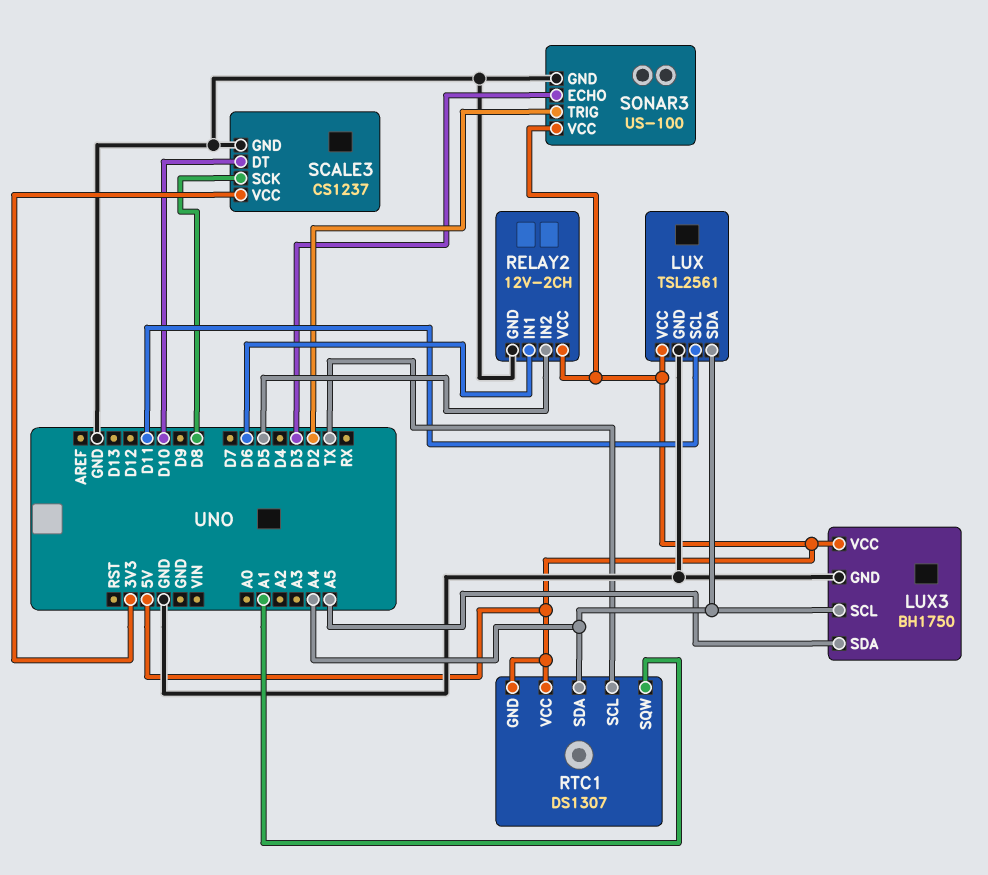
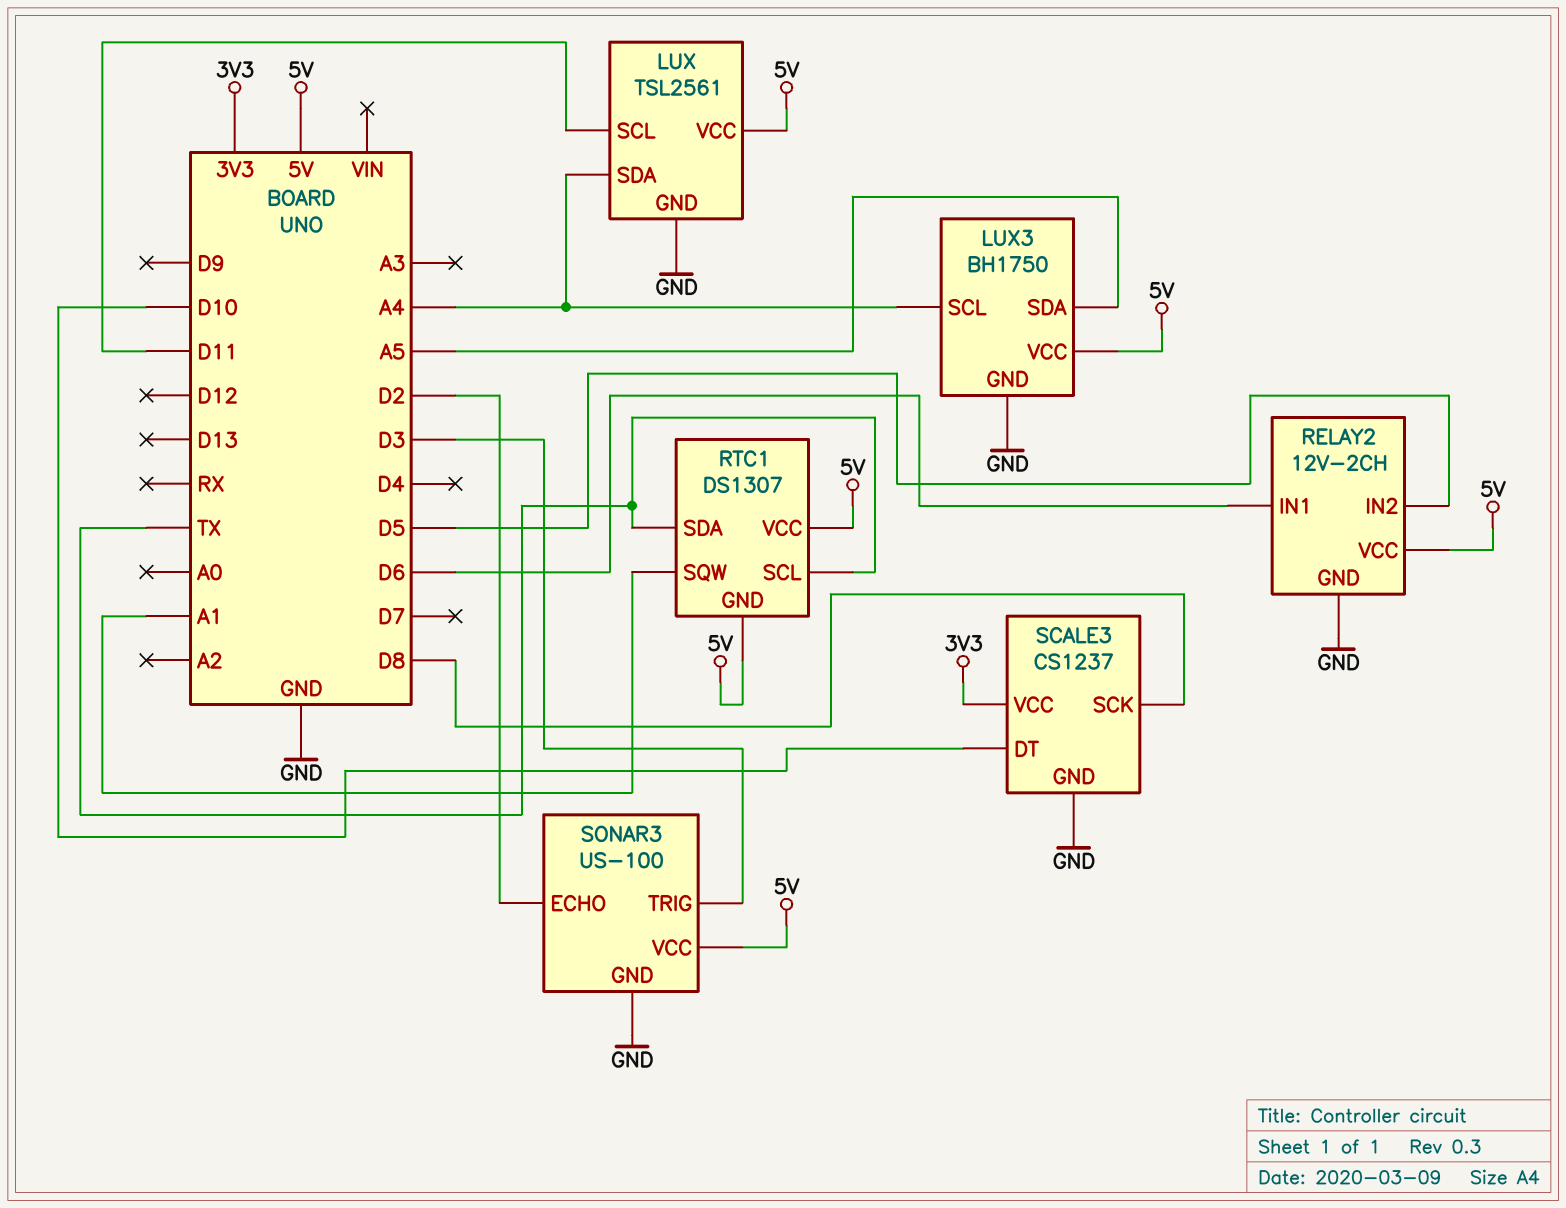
RTC1 pin SDA: A4 -> TX
SONAR3 pin ECHO: D3 -> D2
SONAR3 pin TRIG: D2 -> D3

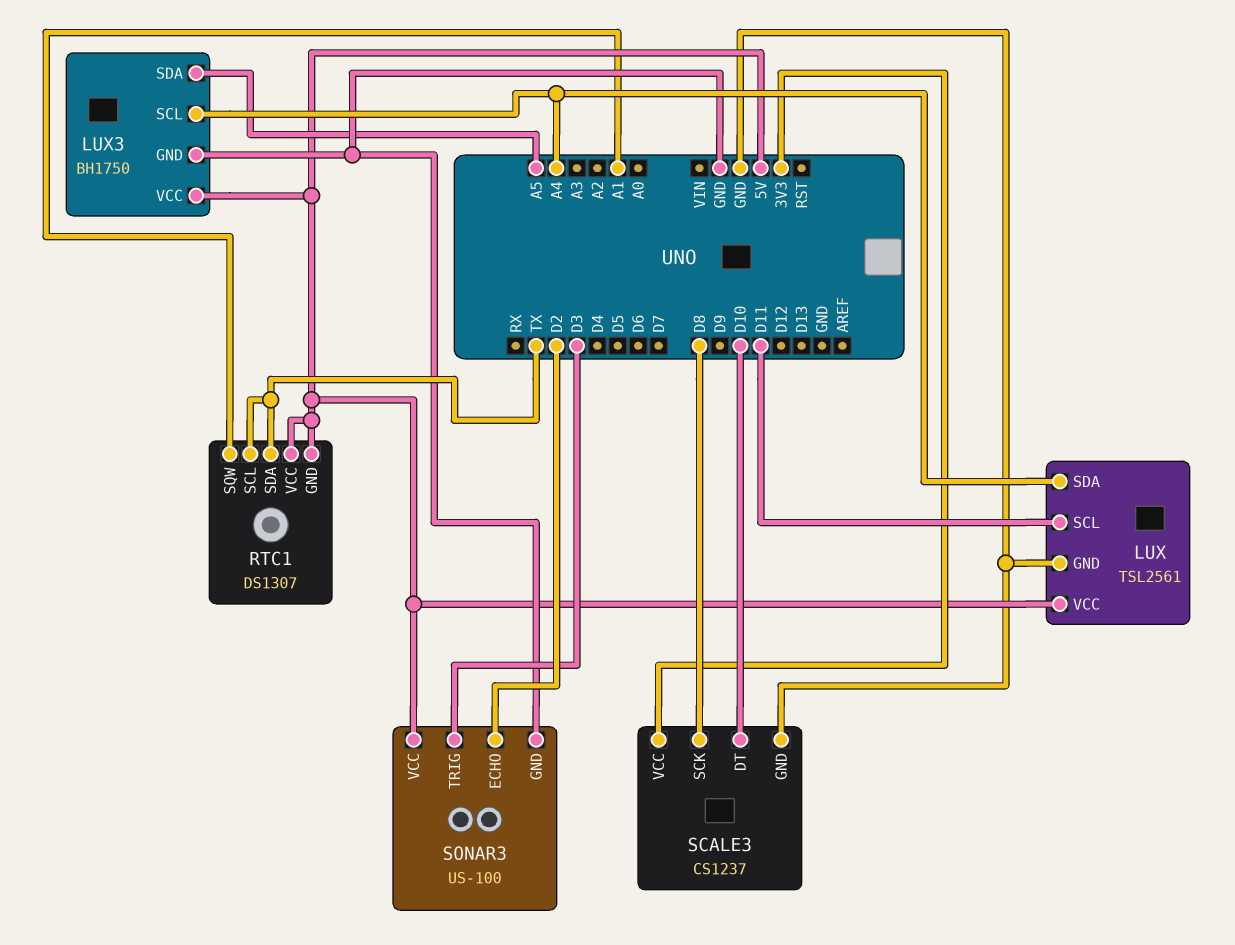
RELAY2: 12V-2CH -> none
RELAY2 pin GND: GND -> none
RELAY2 pin IN1: D6 -> none
RELAY2 pin IN2: D5 -> none
RELAY2 pin VCC: 5V -> none

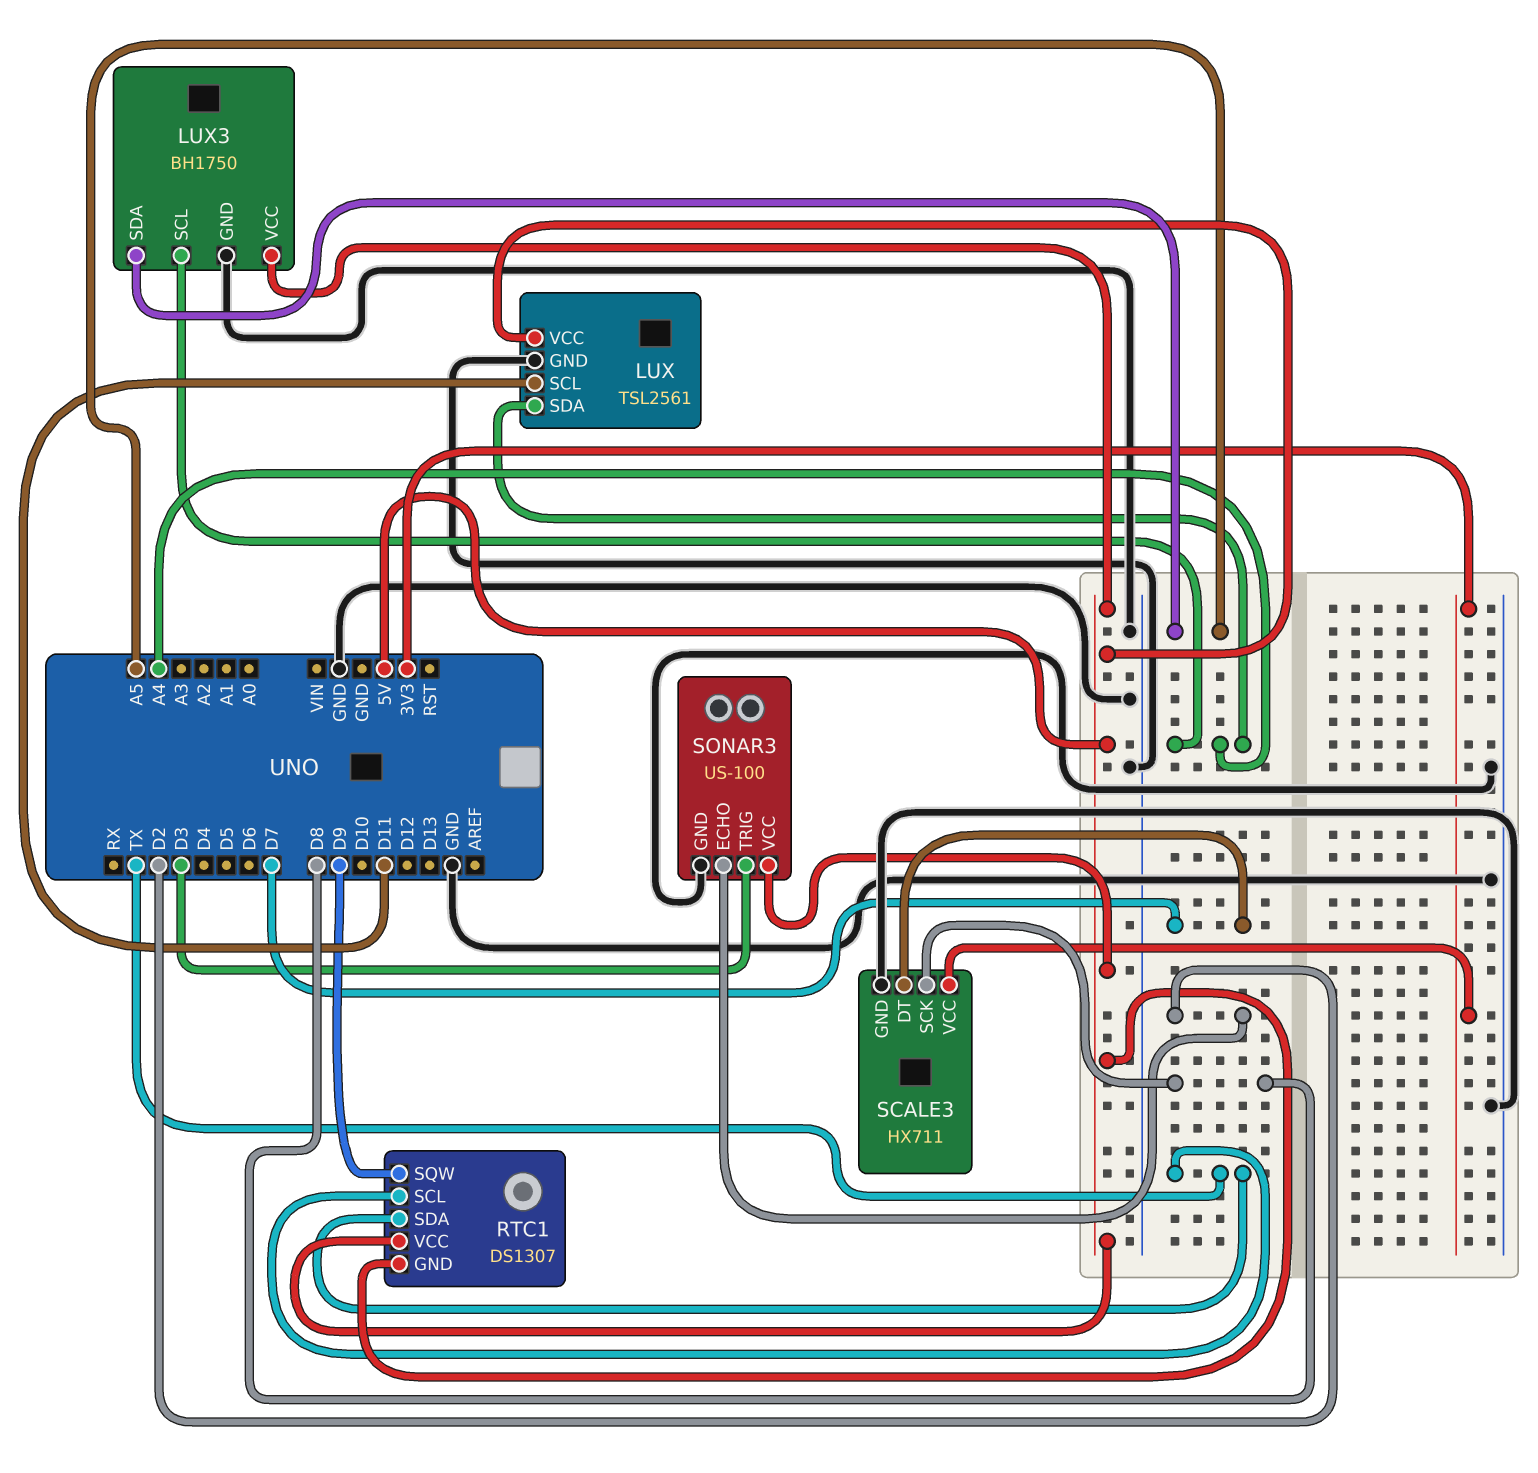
RTC1 pin SQW: A1 -> D9
SCALE3: CS1237 -> HX711
SCALE3 pin DT: D10 -> D7

